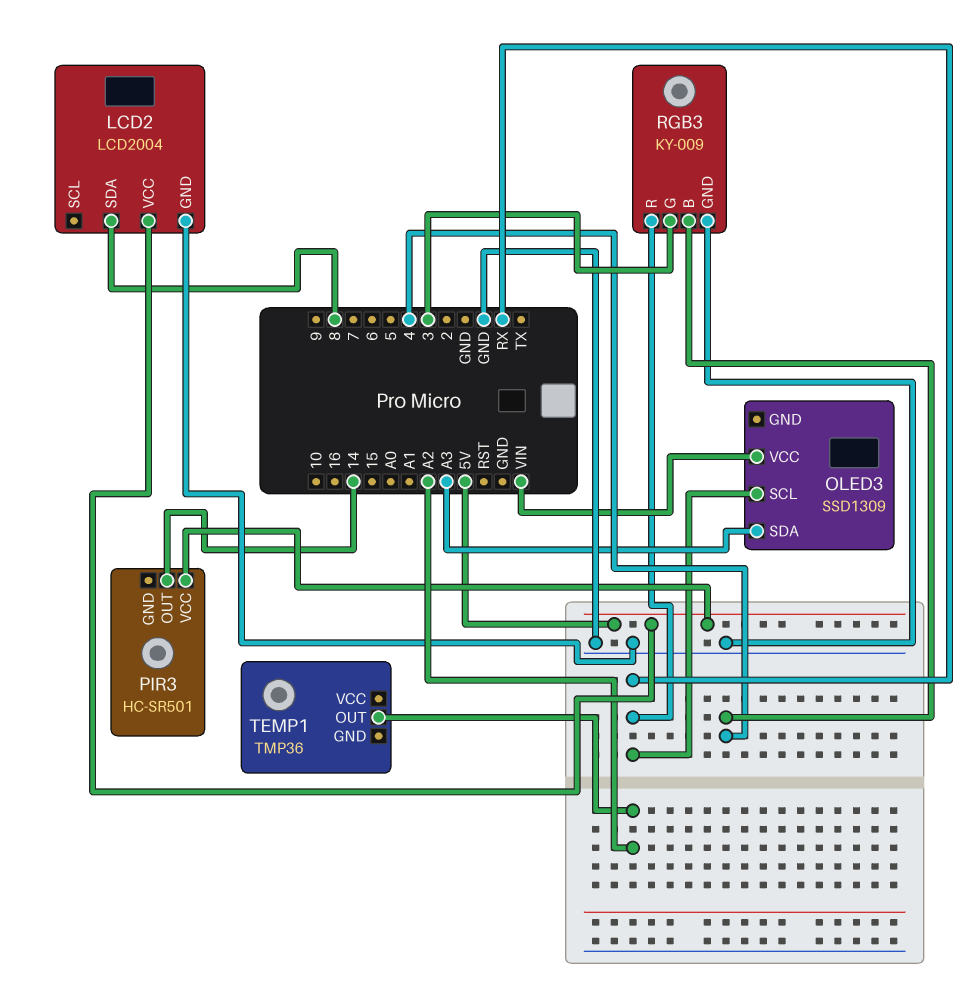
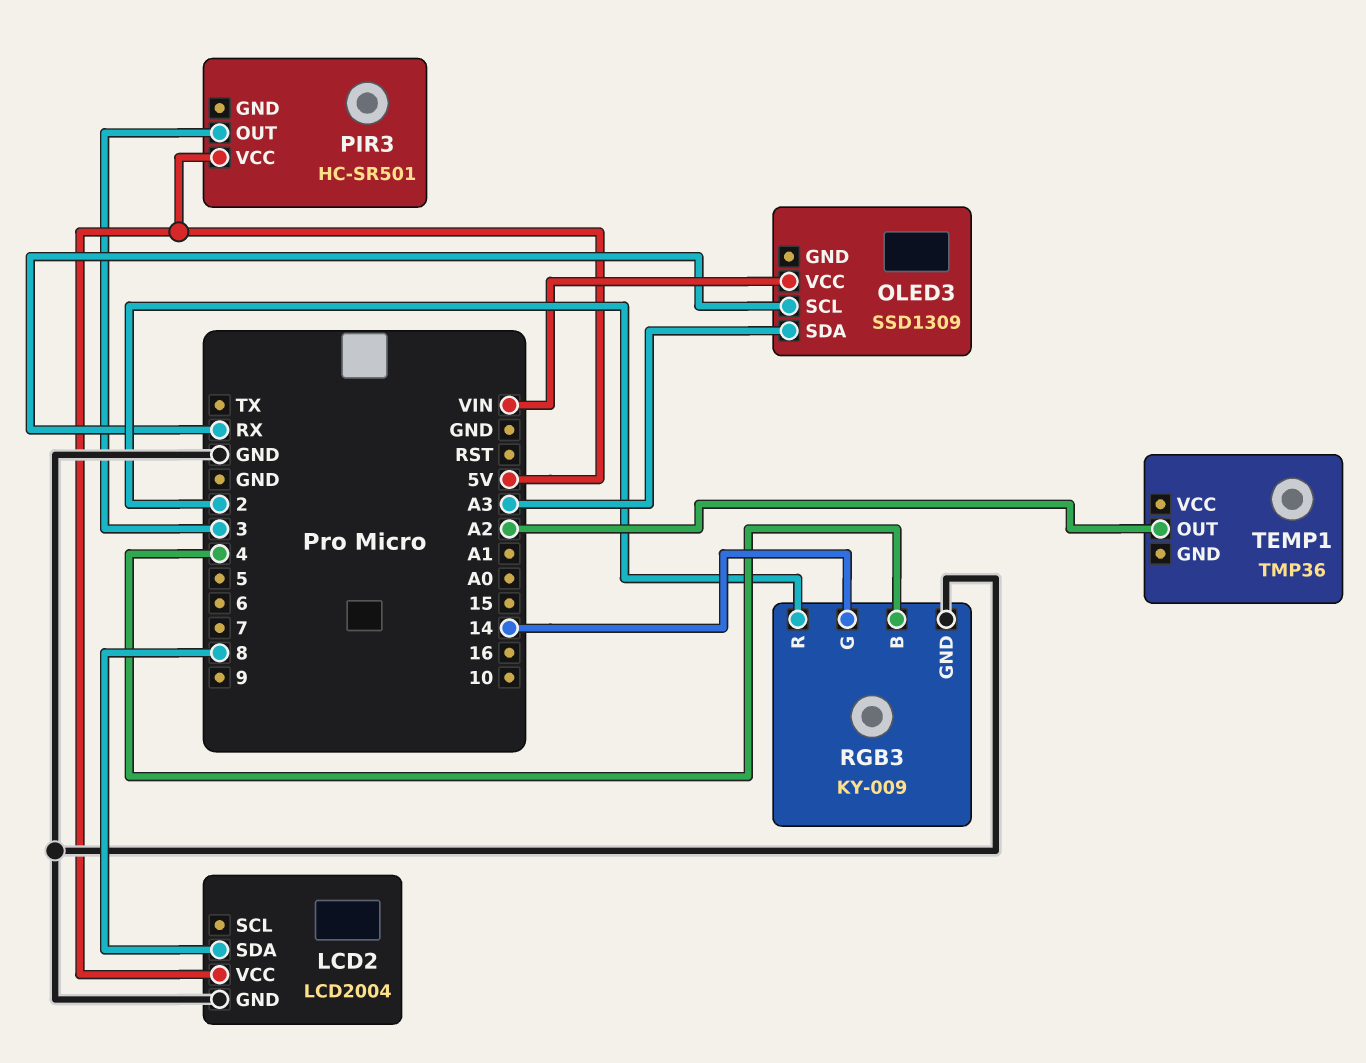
PIR3 pin OUT: 14 -> 3
RGB3 pin G: 3 -> 14
RGB3 pin R: RX -> 2

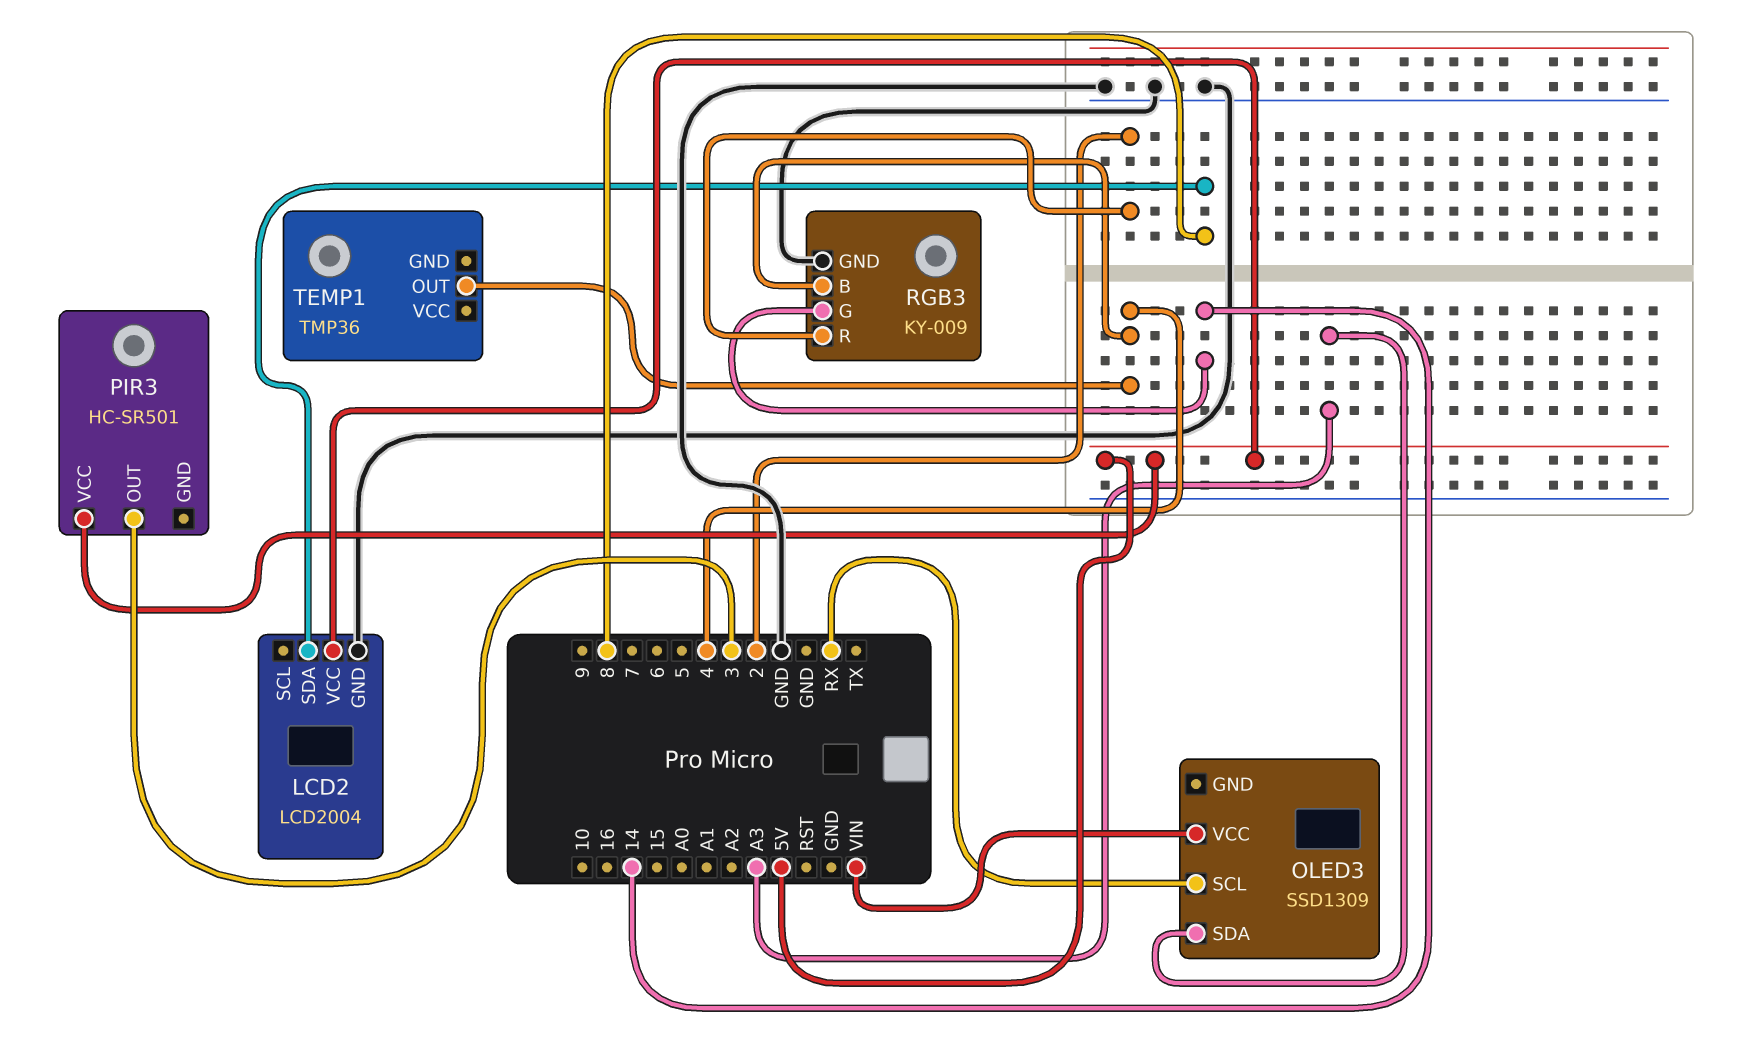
TEMP1 pin OUT: A2 -> 4

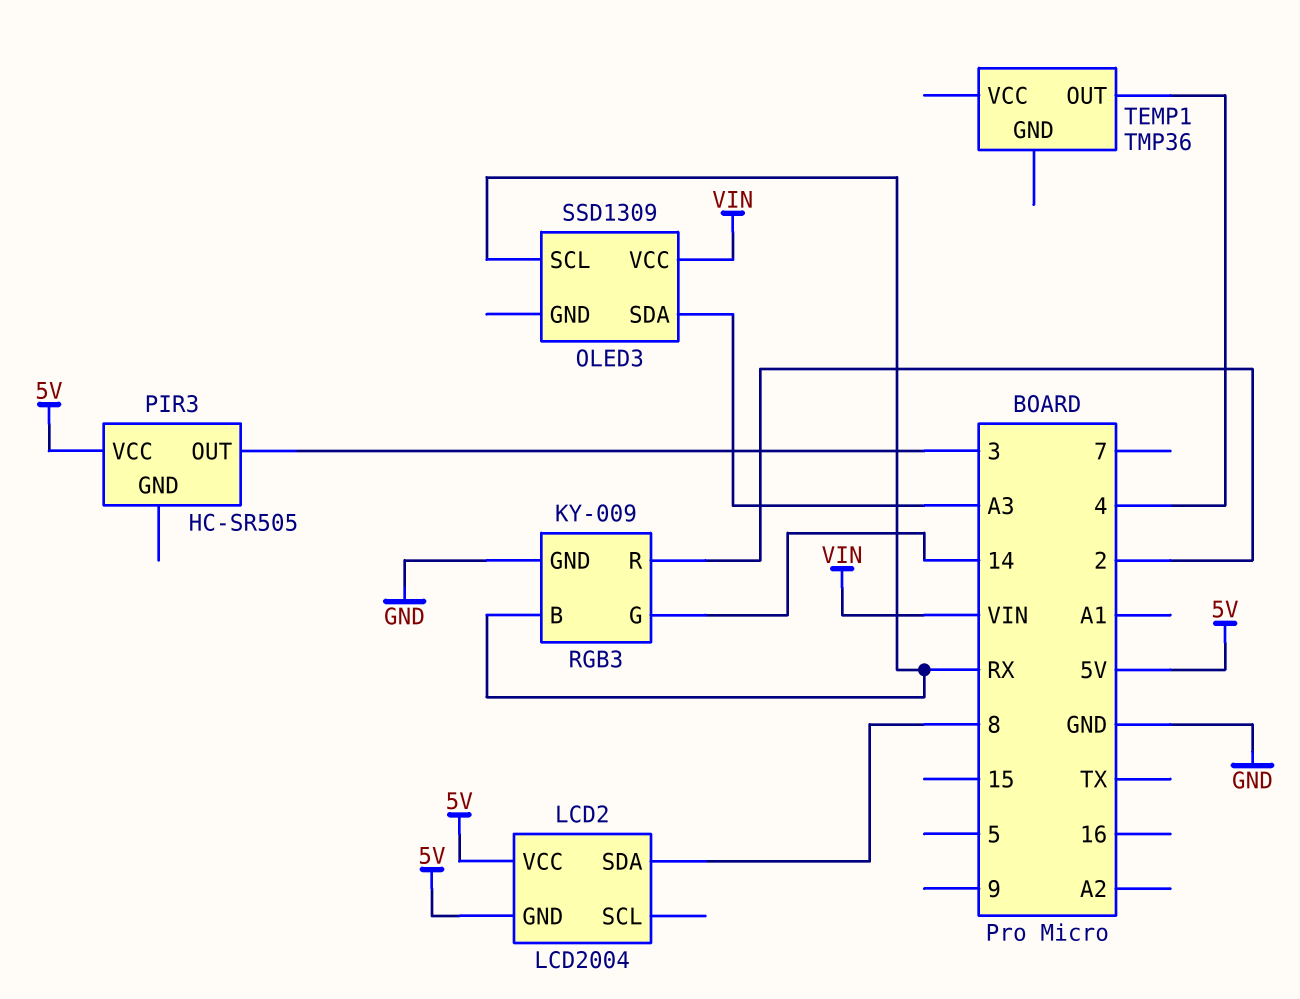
LCD2 pin GND: GND -> 5V
PIR3: HC-SR501 -> HC-SR505
RGB3 pin B: 4 -> RX

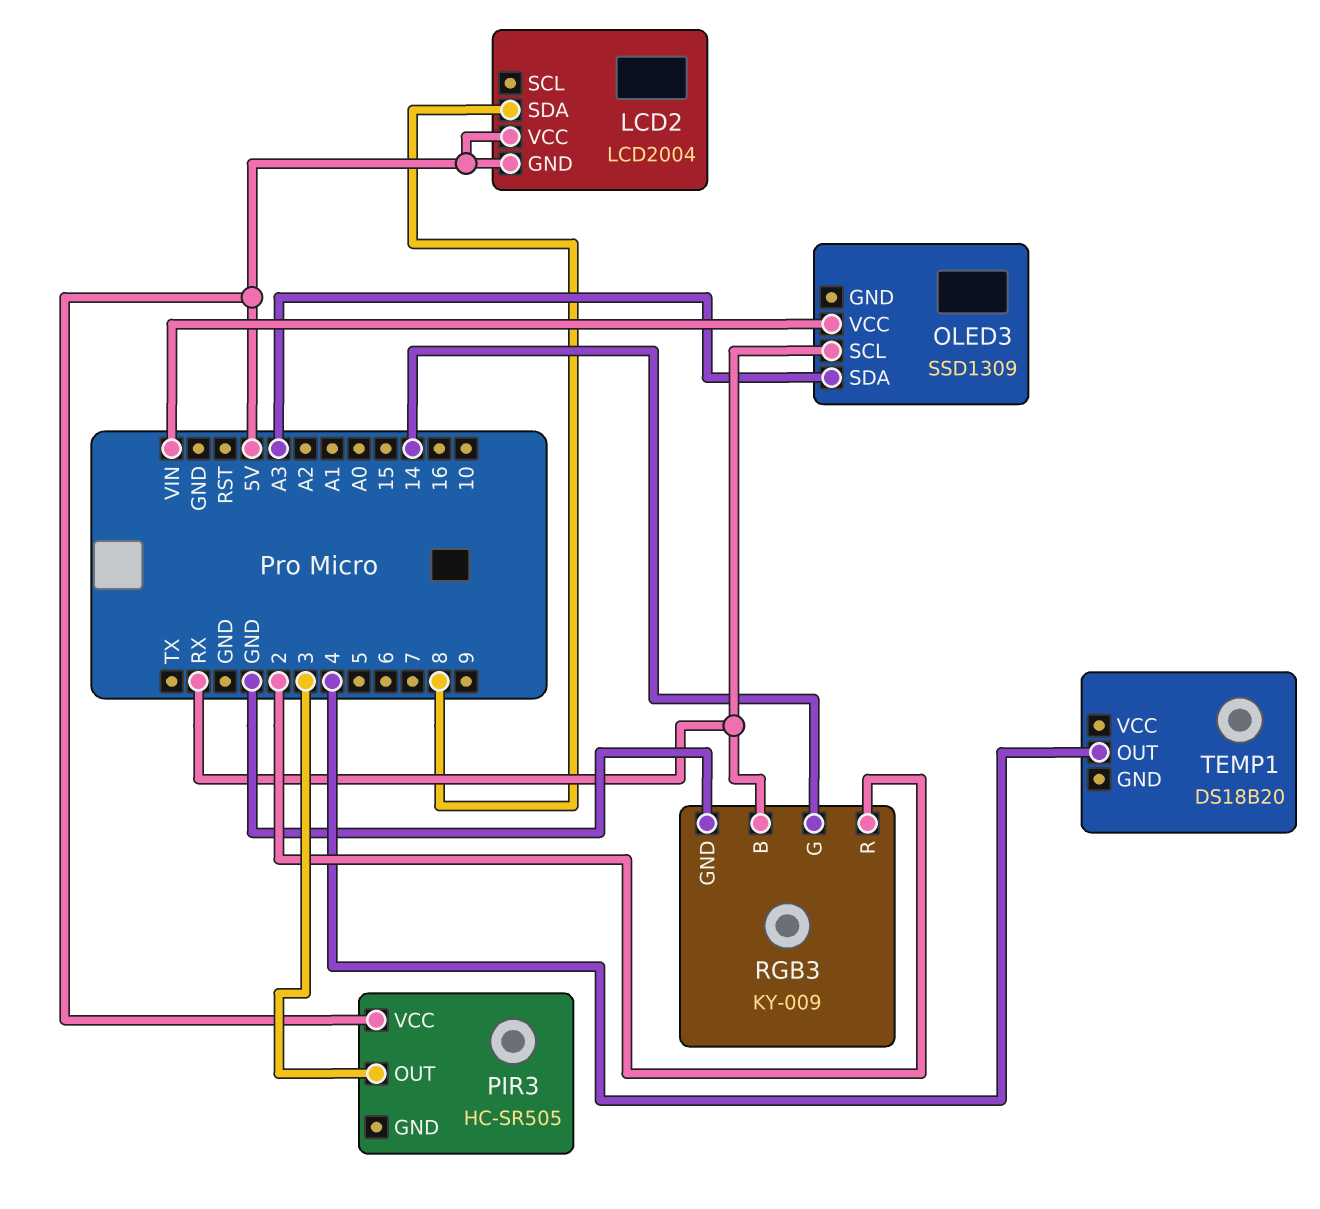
TEMP1: TMP36 -> DS18B20

